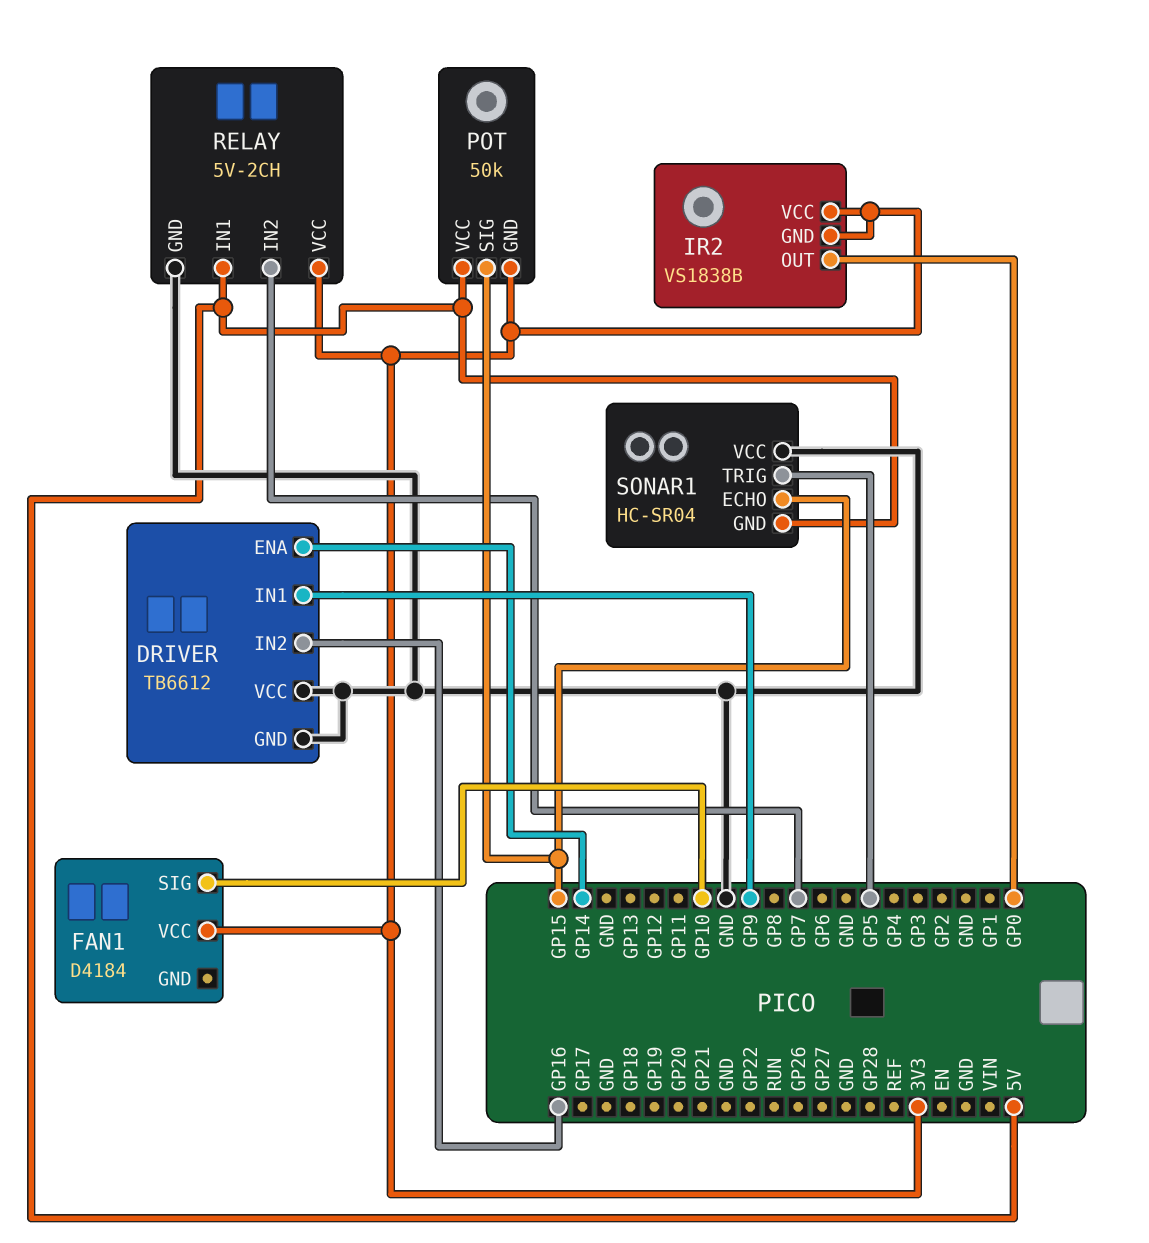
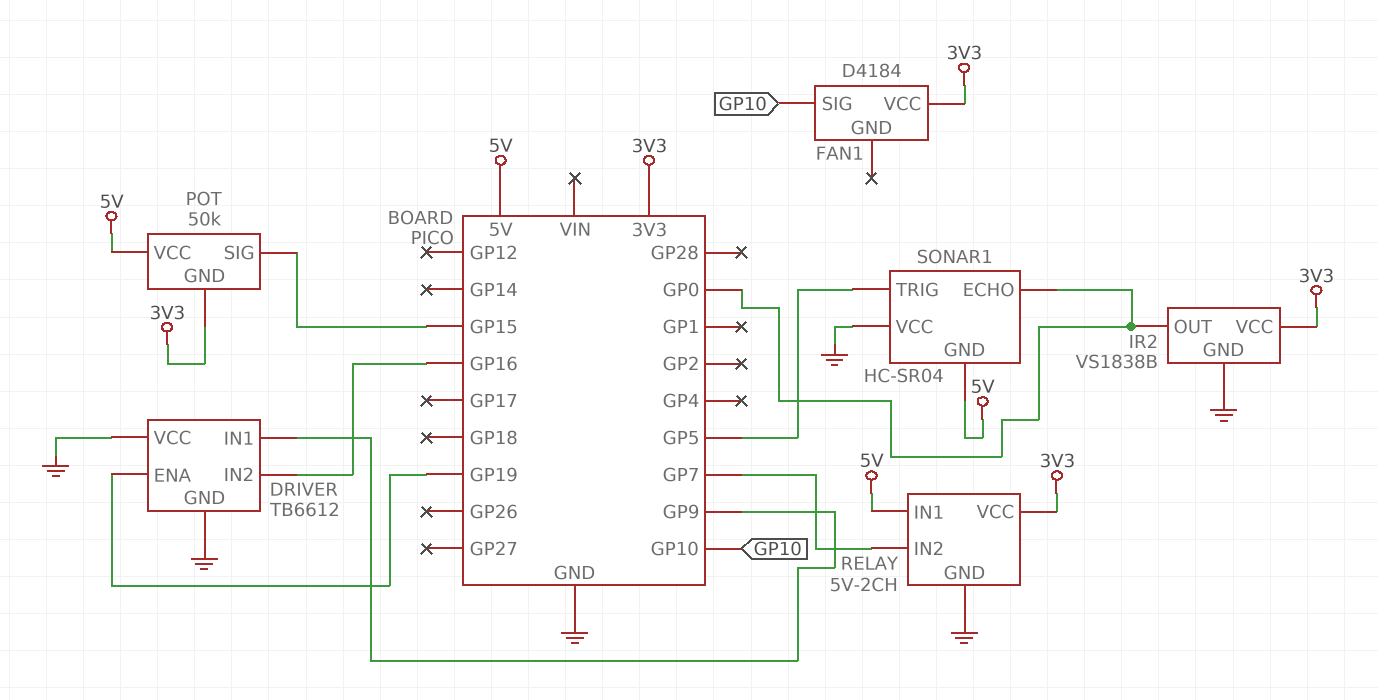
DRIVER pin ENA: GP14 -> GP19
IR2 pin GND: 3V3 -> GND
SONAR1 pin ECHO: GP15 -> GP0

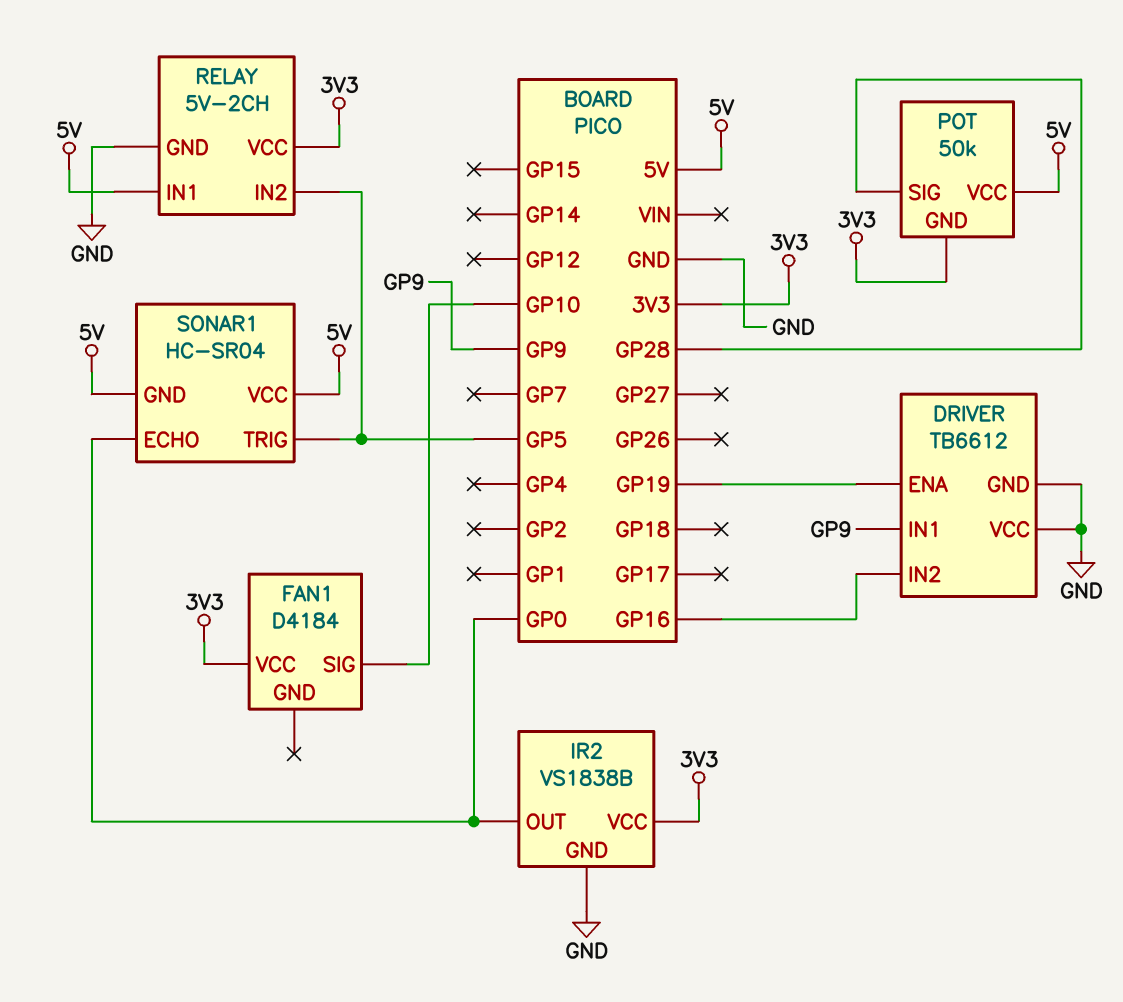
POT pin SIG: GP15 -> GP28
RELAY pin IN2: GP7 -> GP5
SONAR1 pin VCC: GND -> 5V

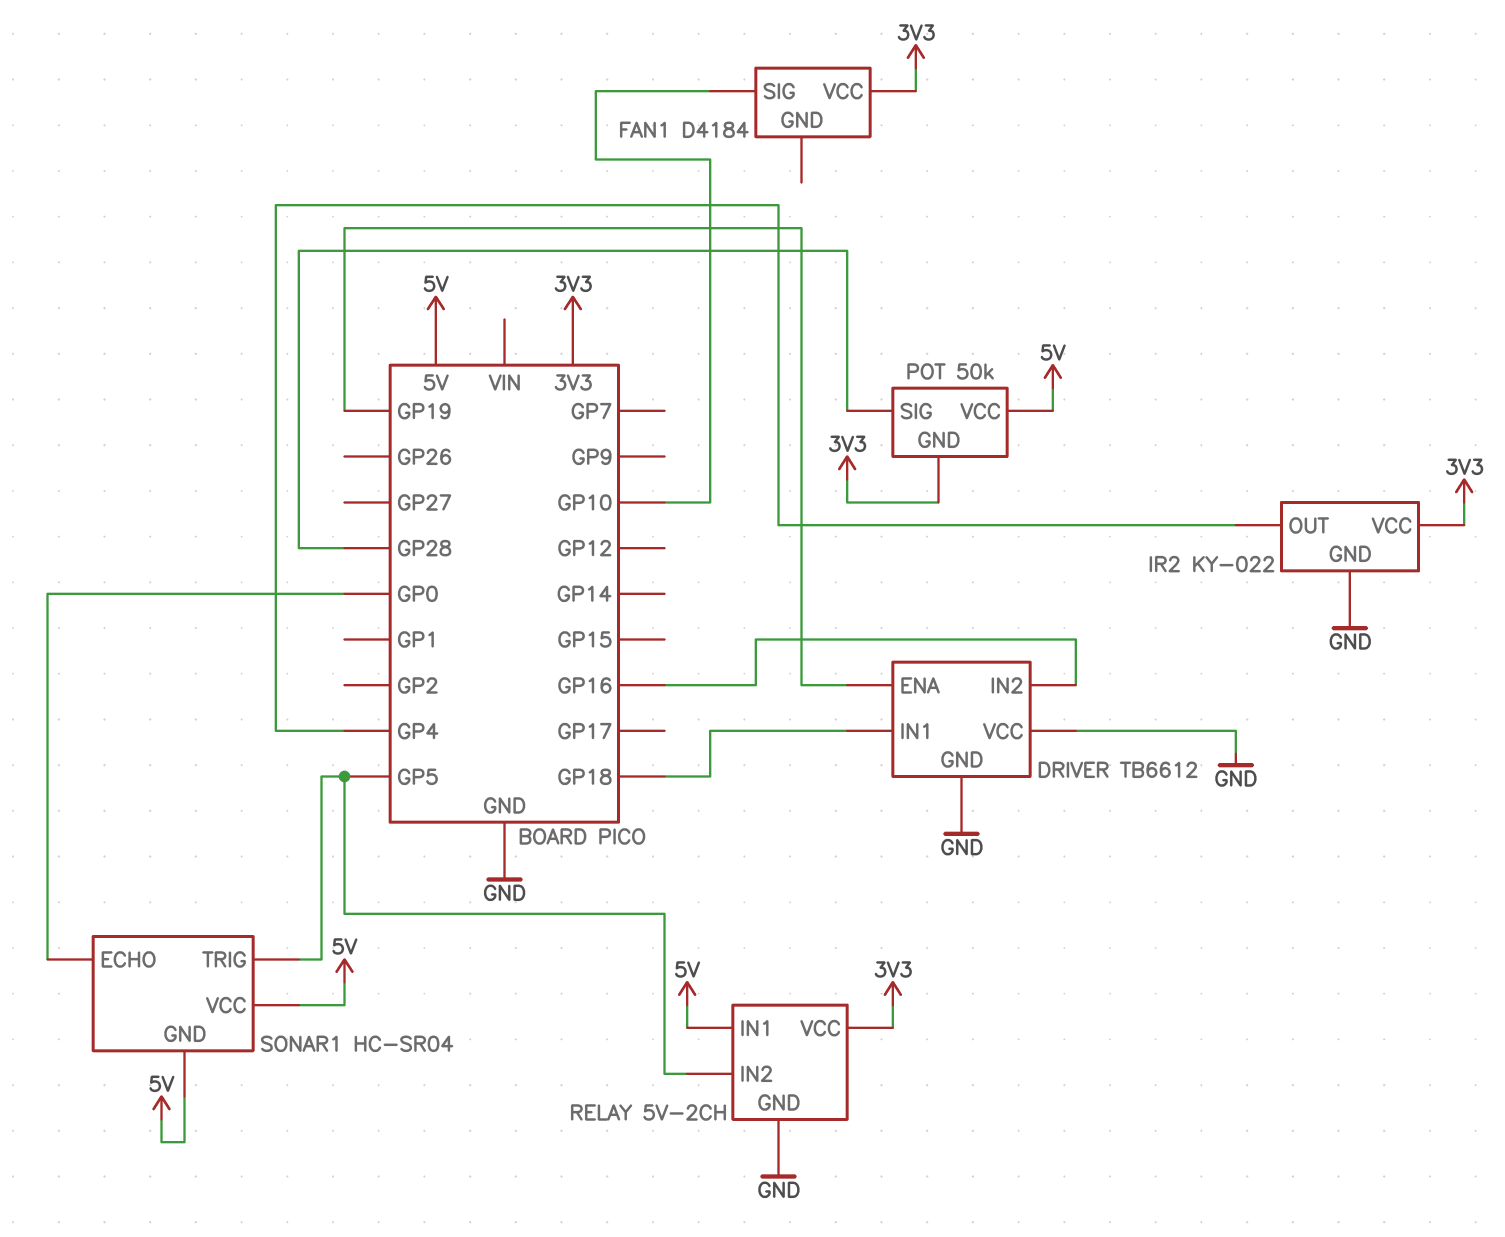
DRIVER pin IN1: GP9 -> GP18
IR2: VS1838B -> KY-022
IR2 pin OUT: GP0 -> GP4

